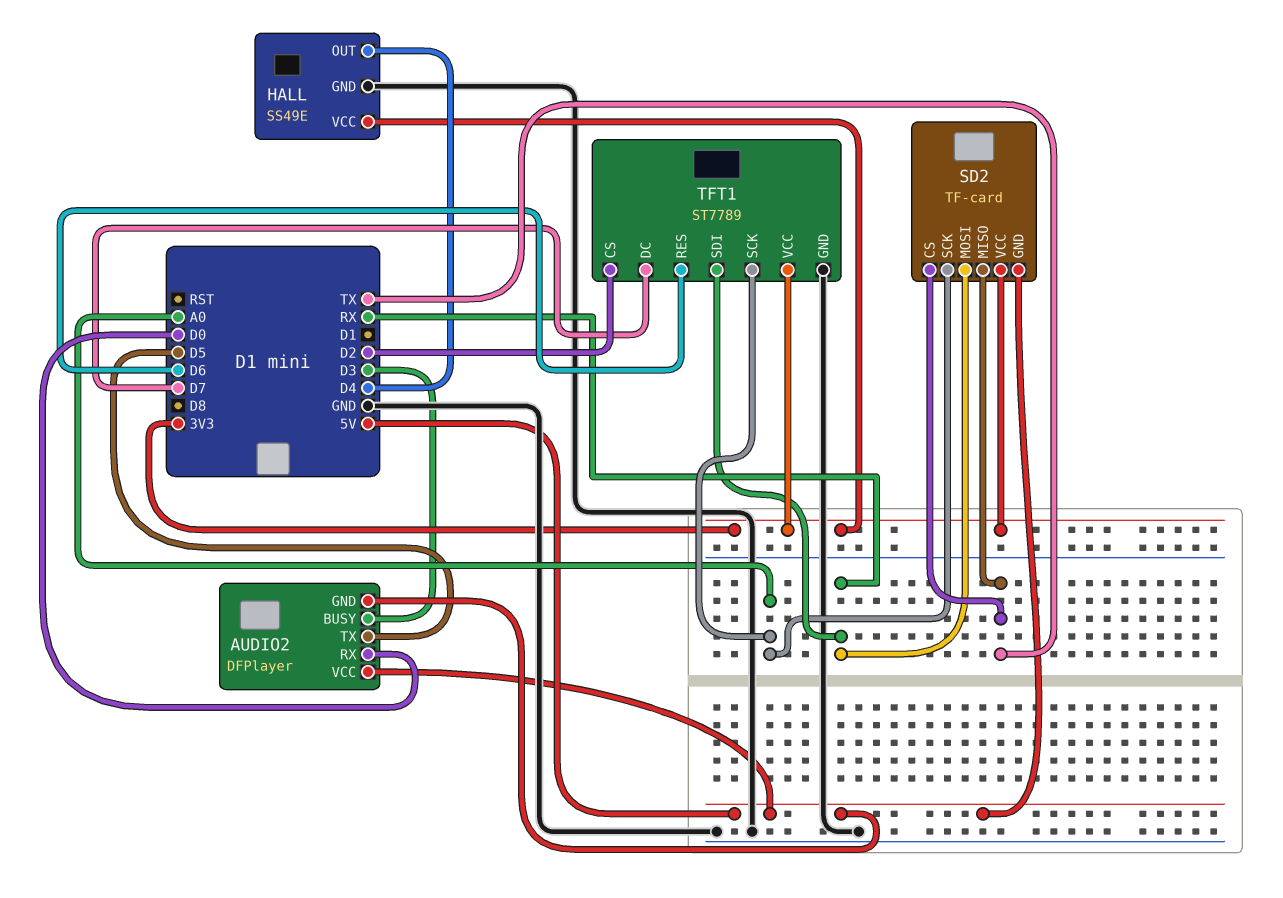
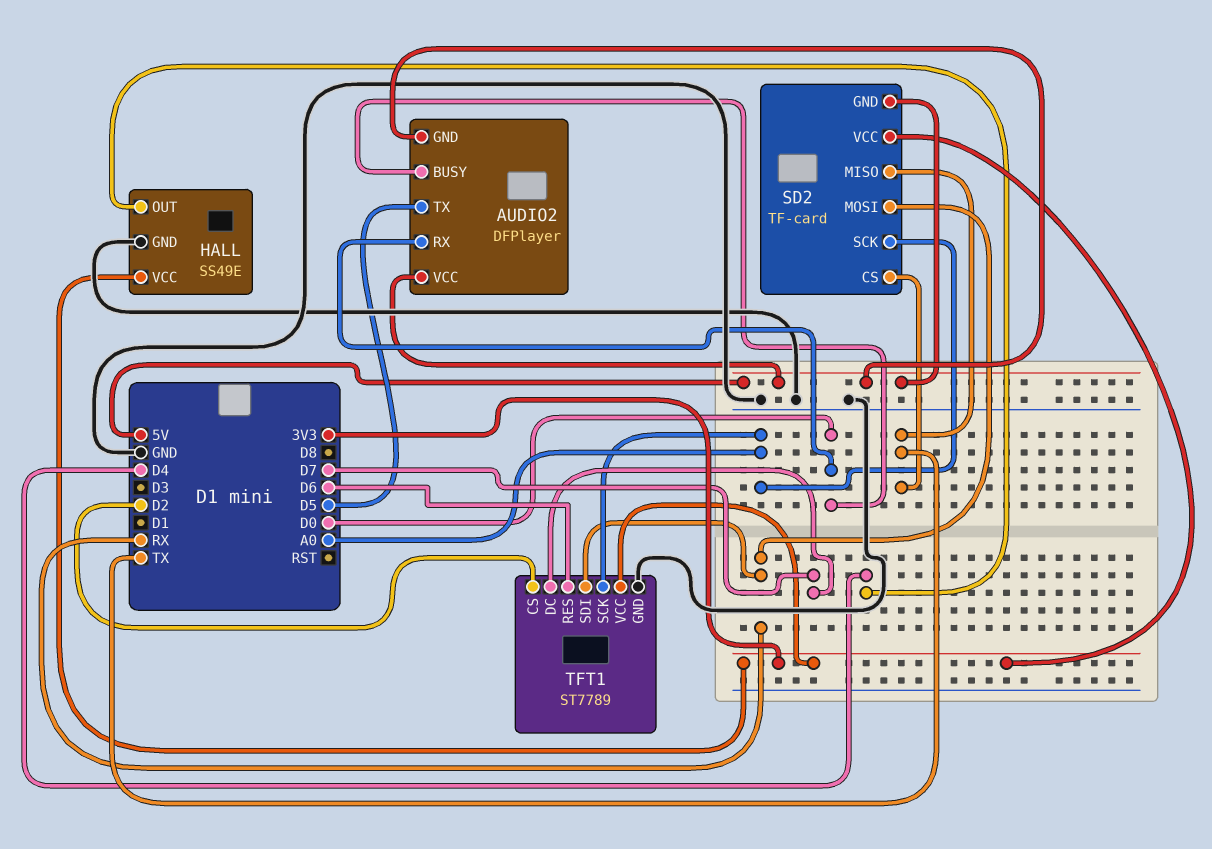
AUDIO2 pin BUSY: D3 -> D0

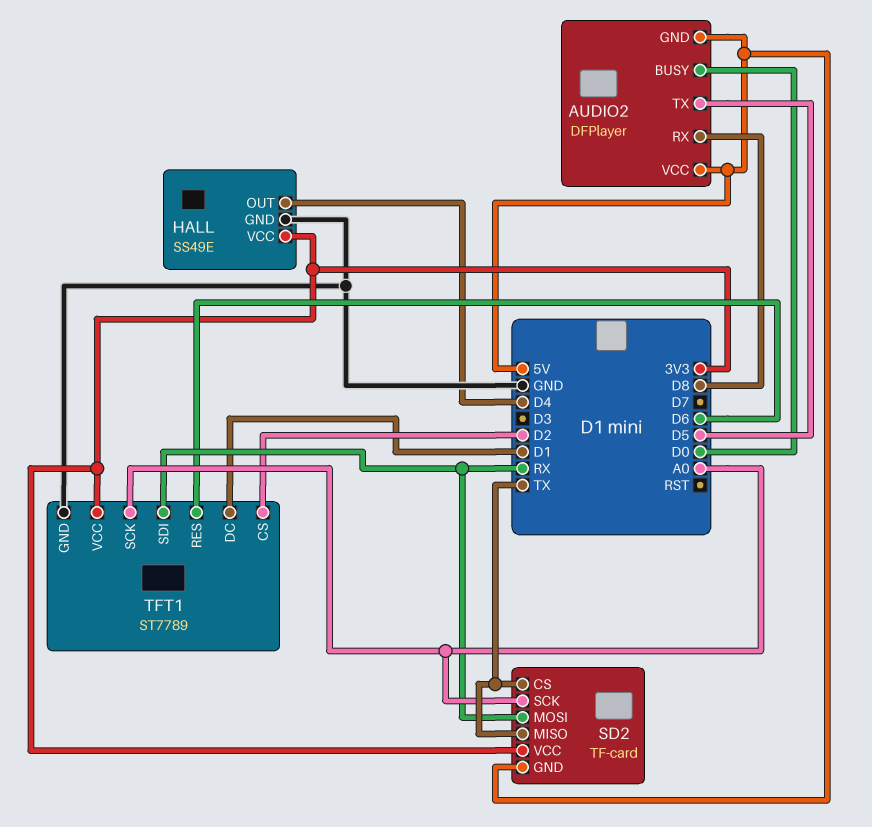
AUDIO2 pin RX: D0 -> D8
TFT1 pin DC: D7 -> D1

